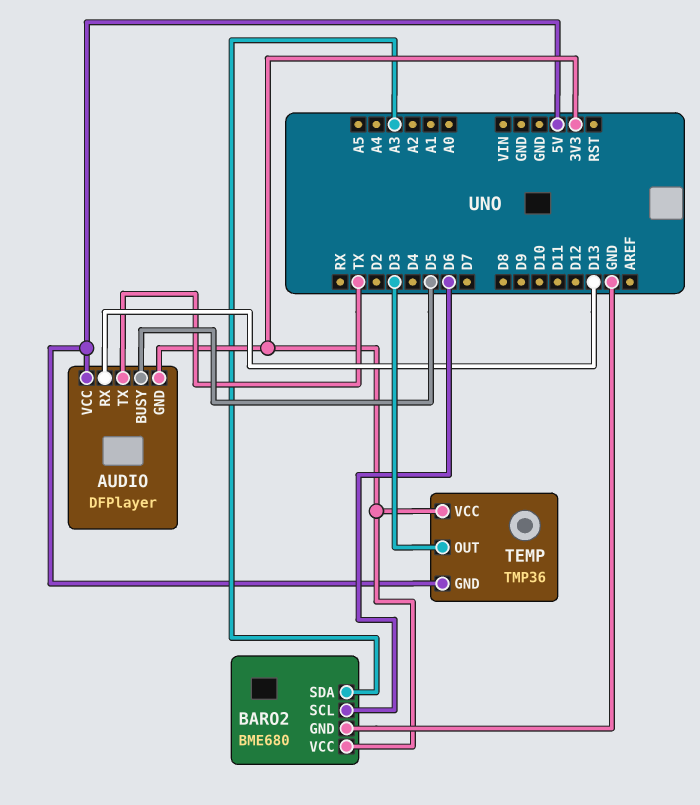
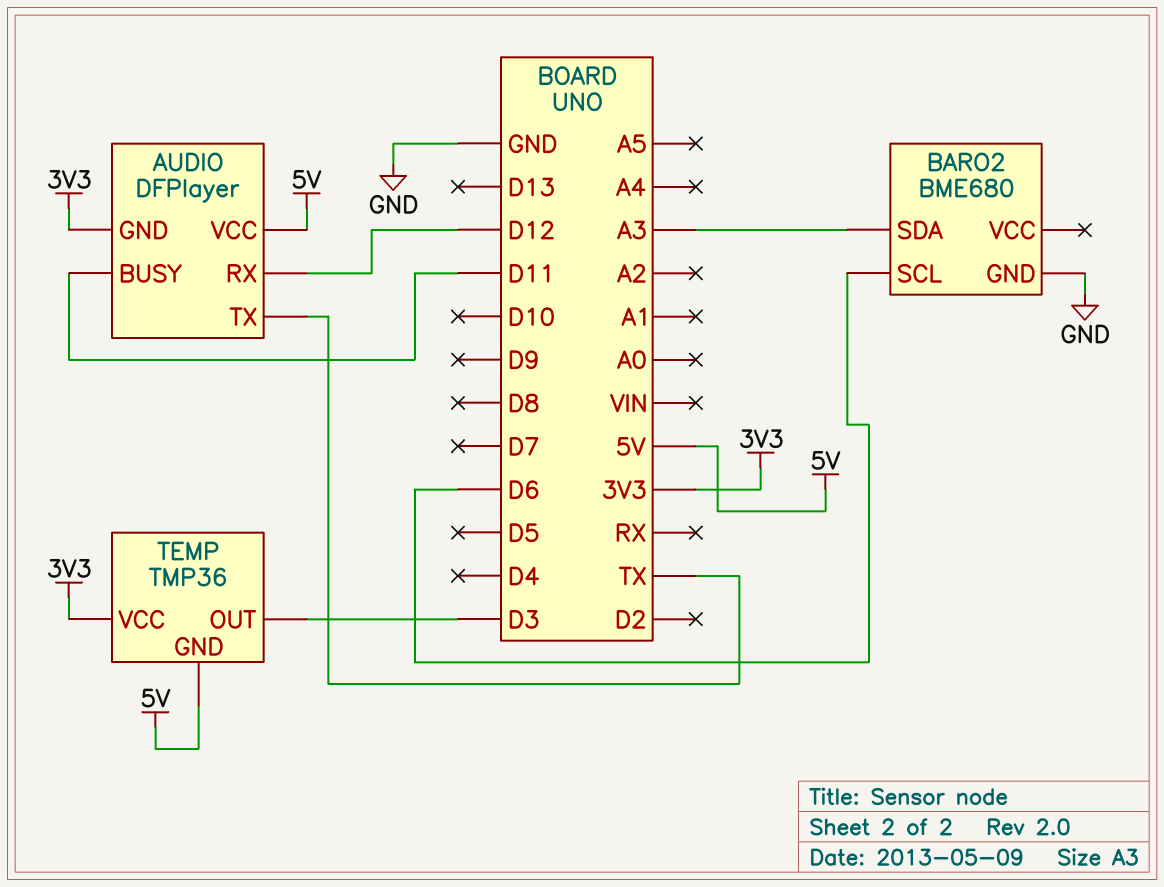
AUDIO pin BUSY: D5 -> D11
AUDIO pin RX: D13 -> D12
BARO2 pin VCC: 3V3 -> none

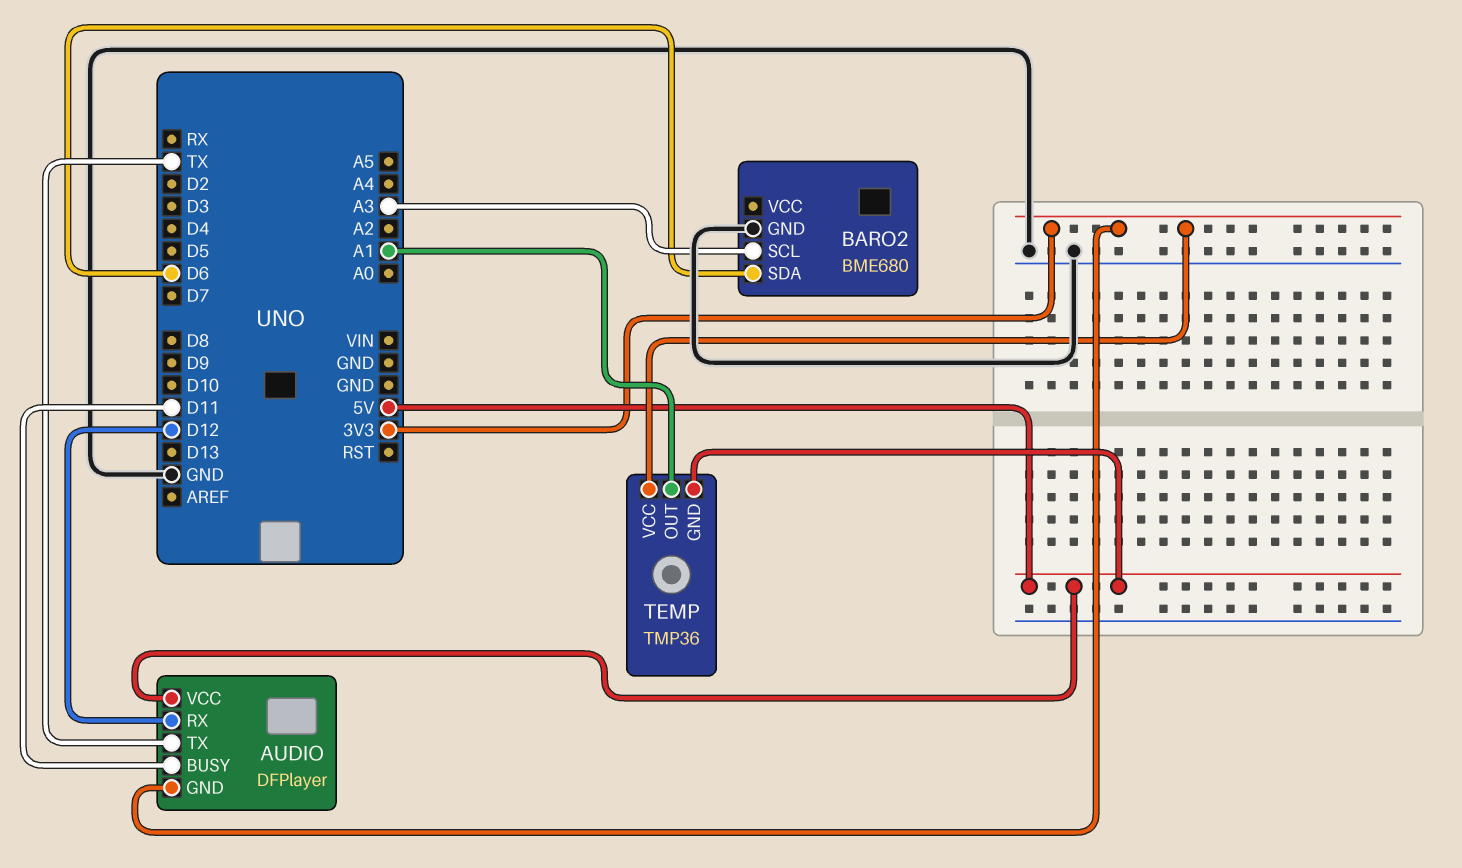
BARO2 pin SCL: D6 -> A3
BARO2 pin SDA: A3 -> D6
TEMP pin OUT: D3 -> A1

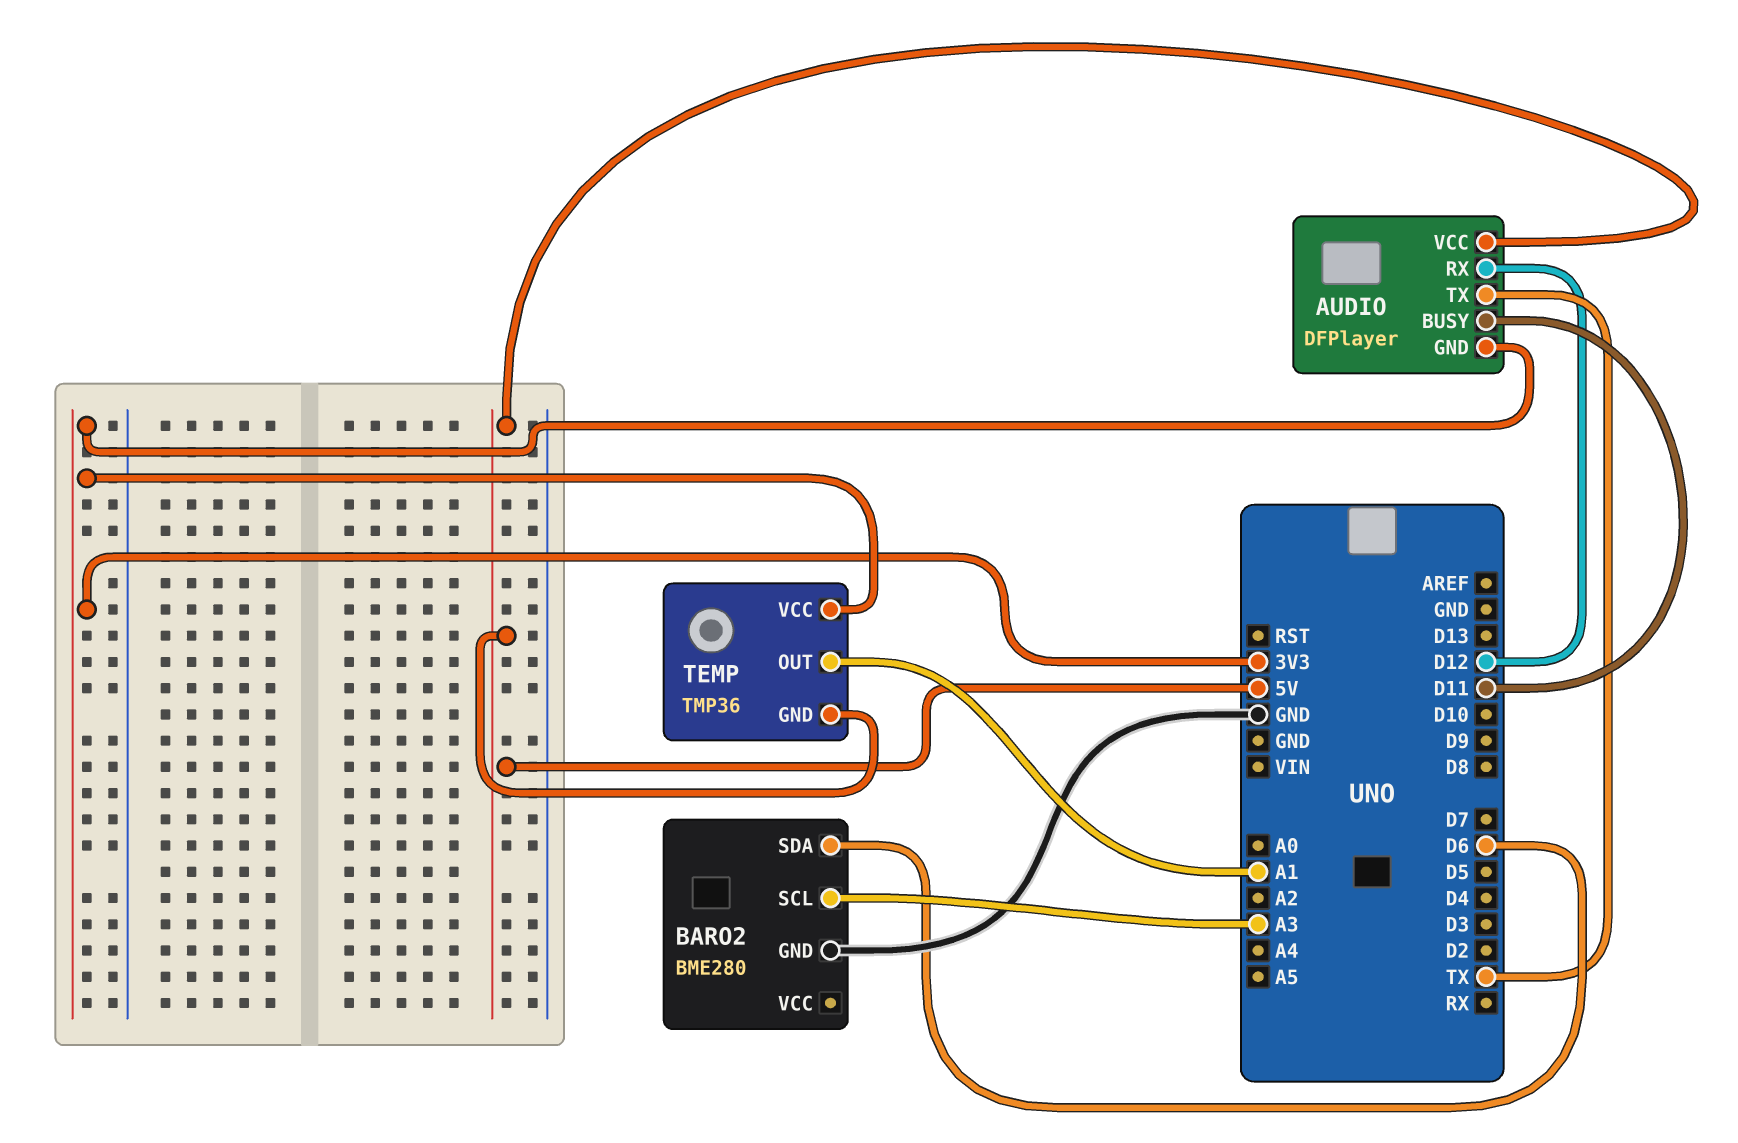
BARO2: BME680 -> BME280

